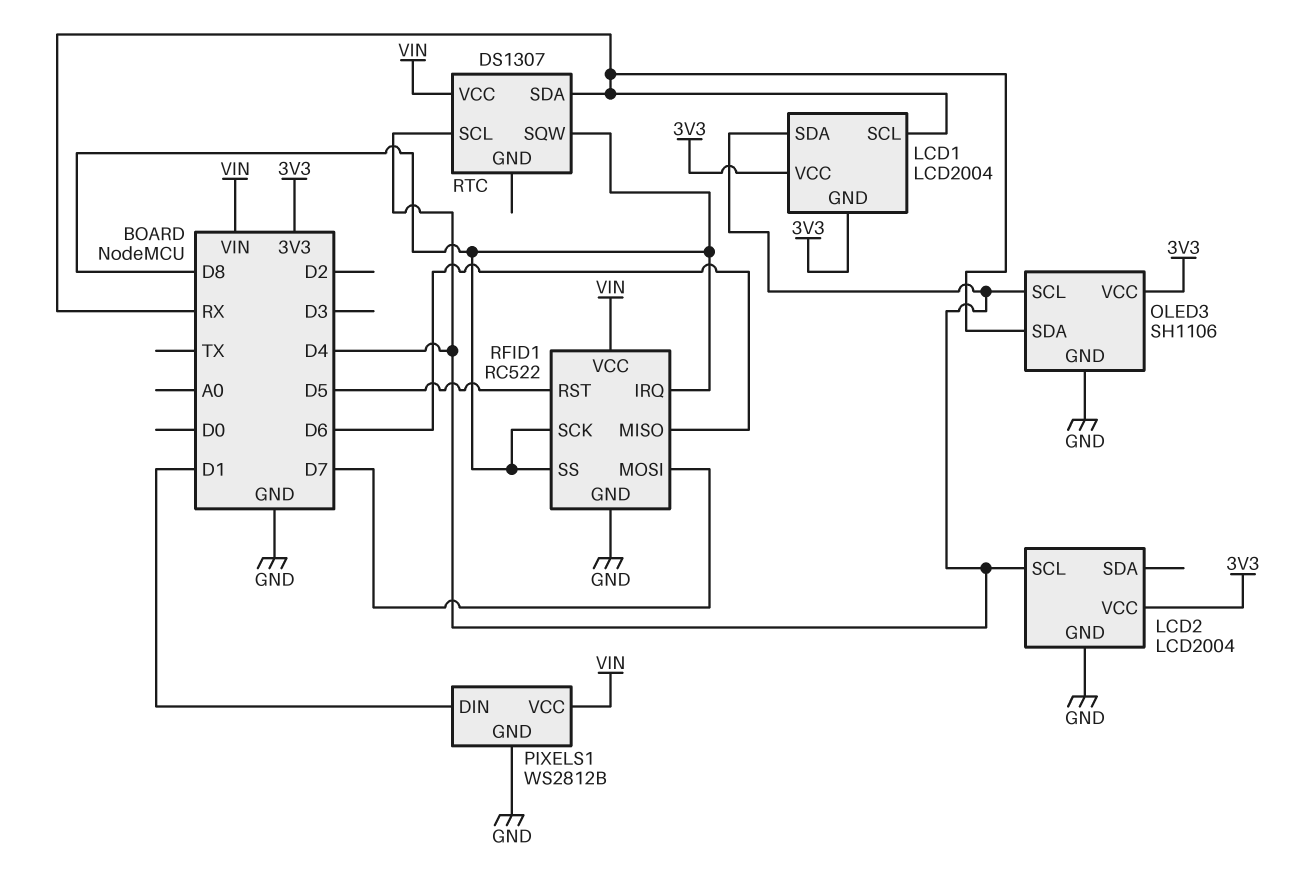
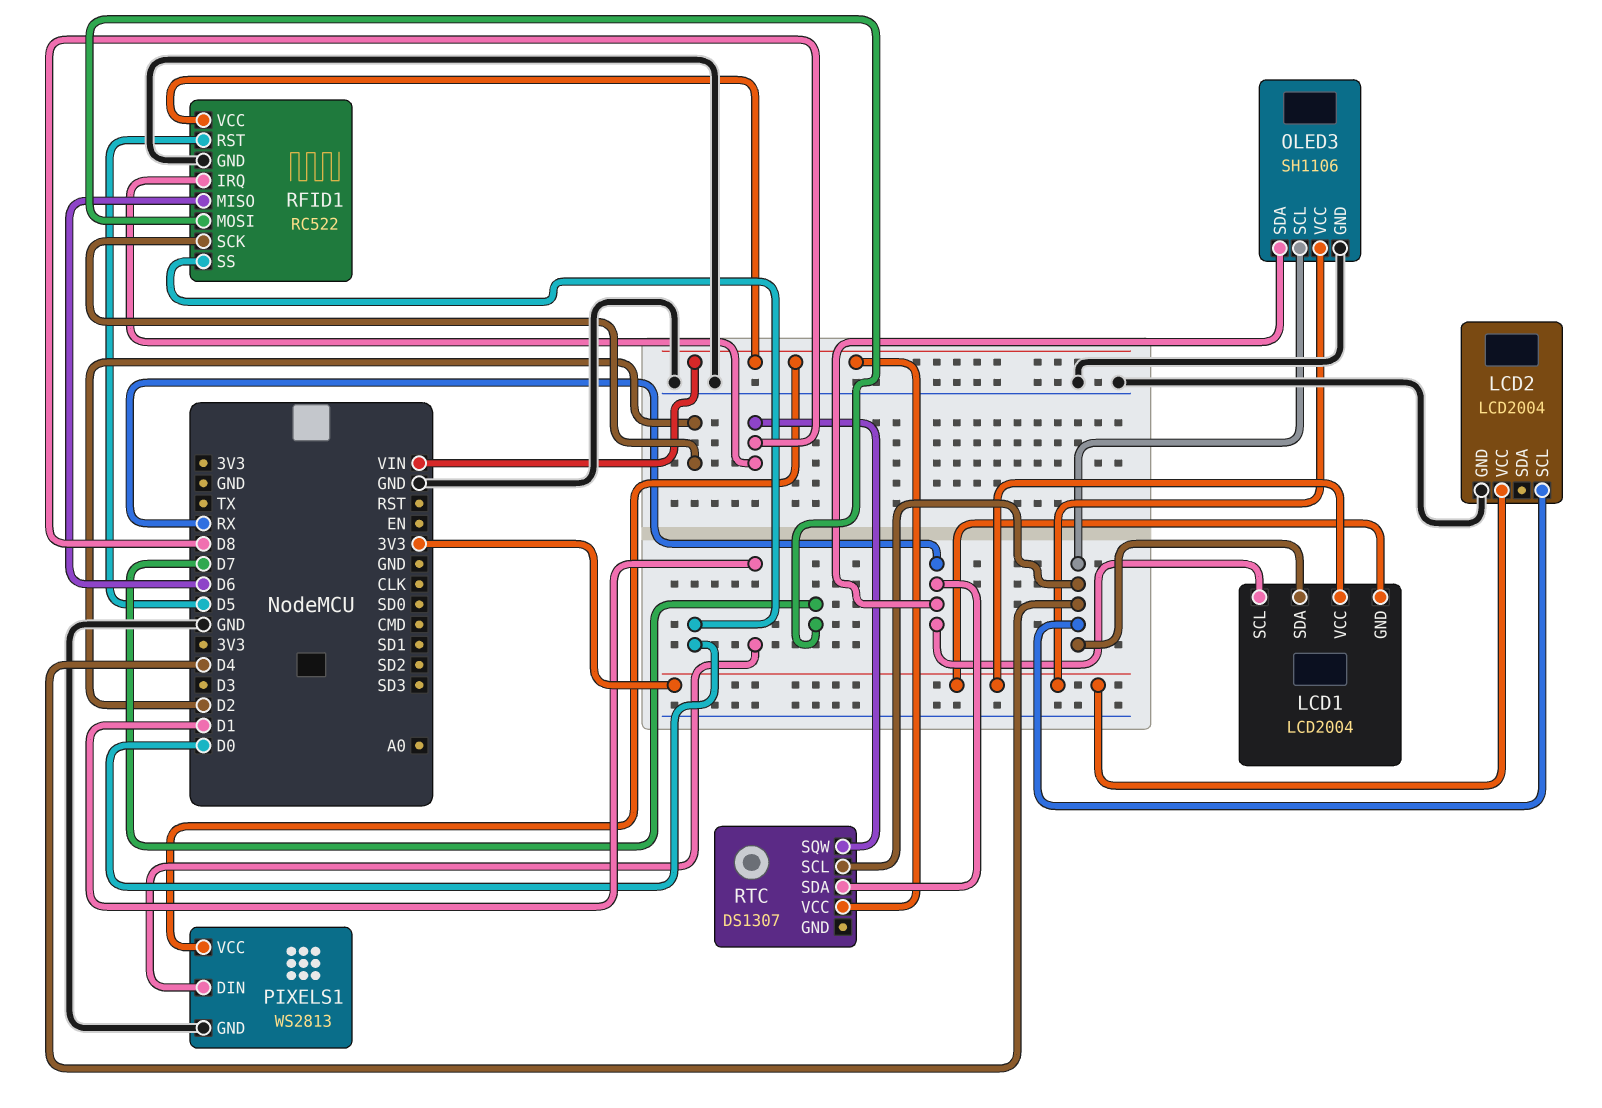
PIXELS1: WS2812B -> WS2813
RFID1 pin SCK: D8 -> D2
RFID1 pin SS: D8 -> D0

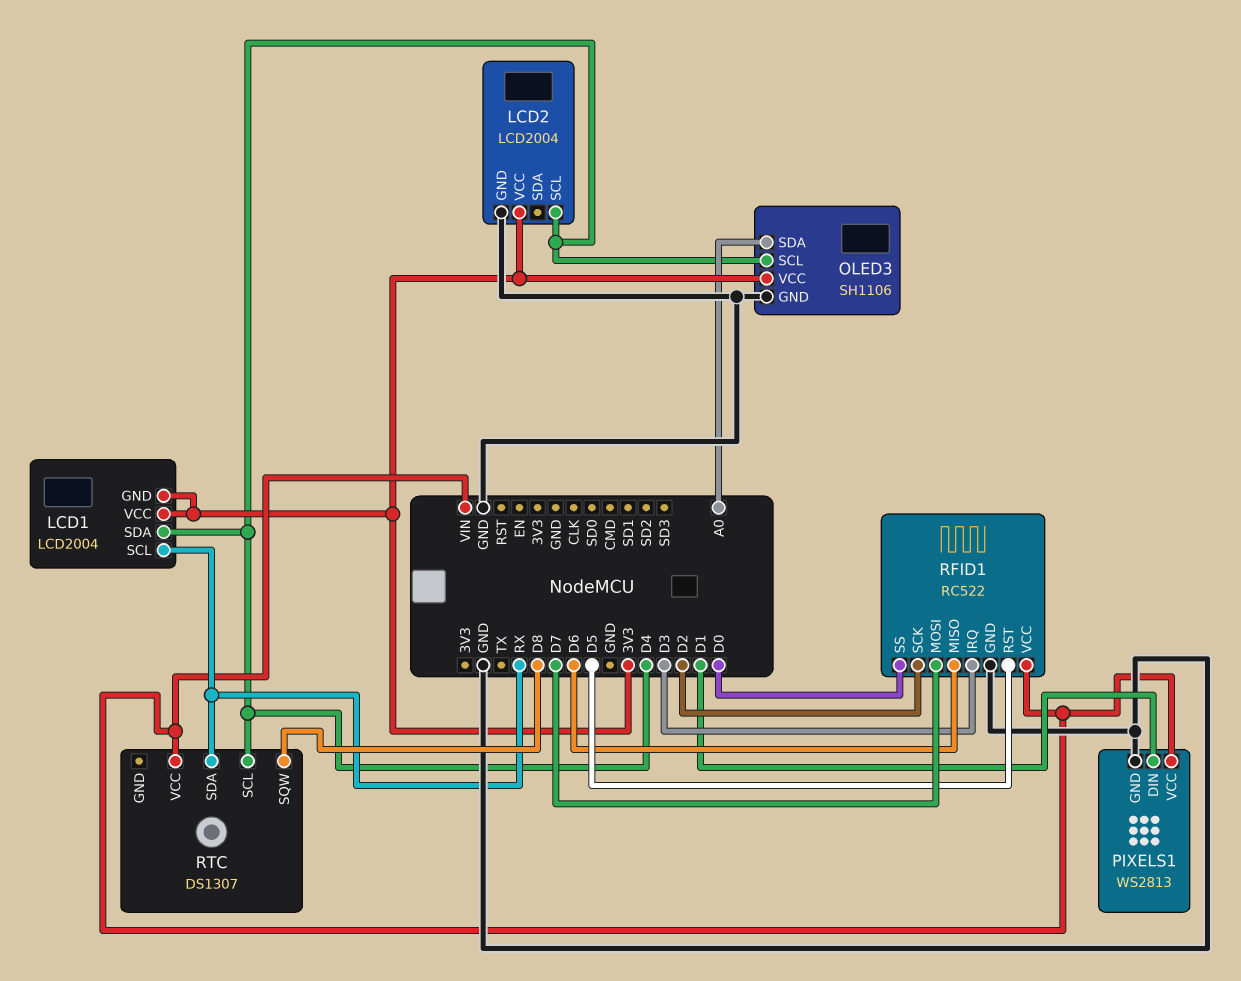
OLED3 pin SDA: RX -> A0
RFID1 pin IRQ: D8 -> D3

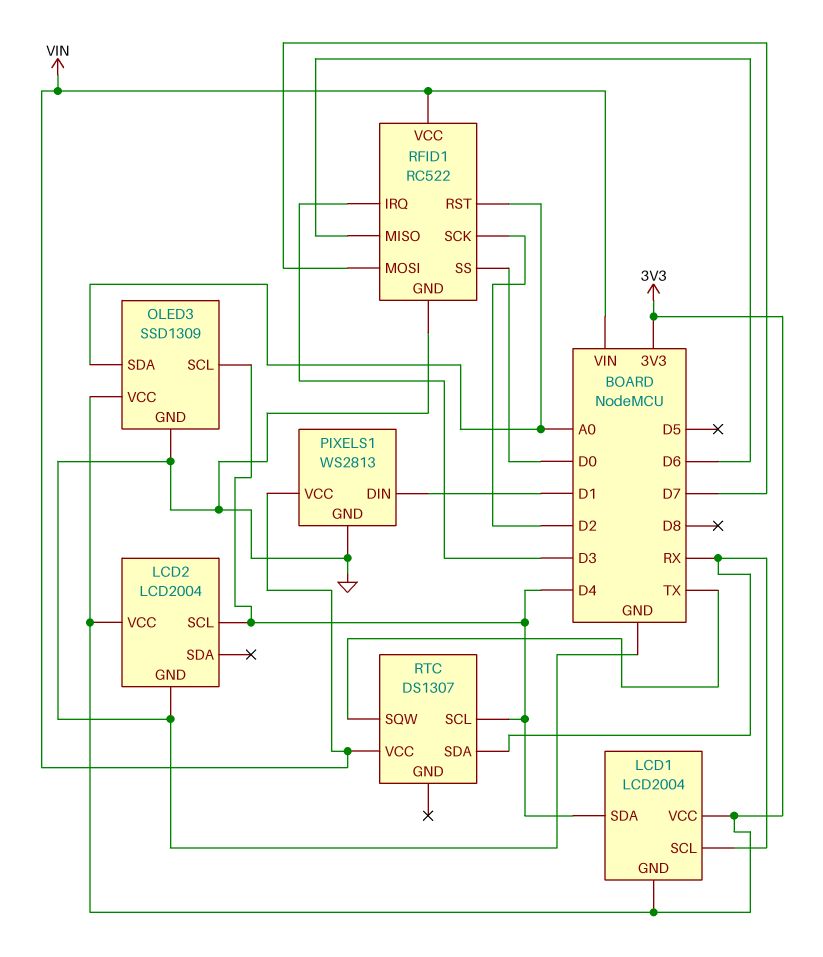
OLED3: SH1106 -> SSD1309
RFID1 pin RST: D5 -> A0
RTC pin SQW: D8 -> TX

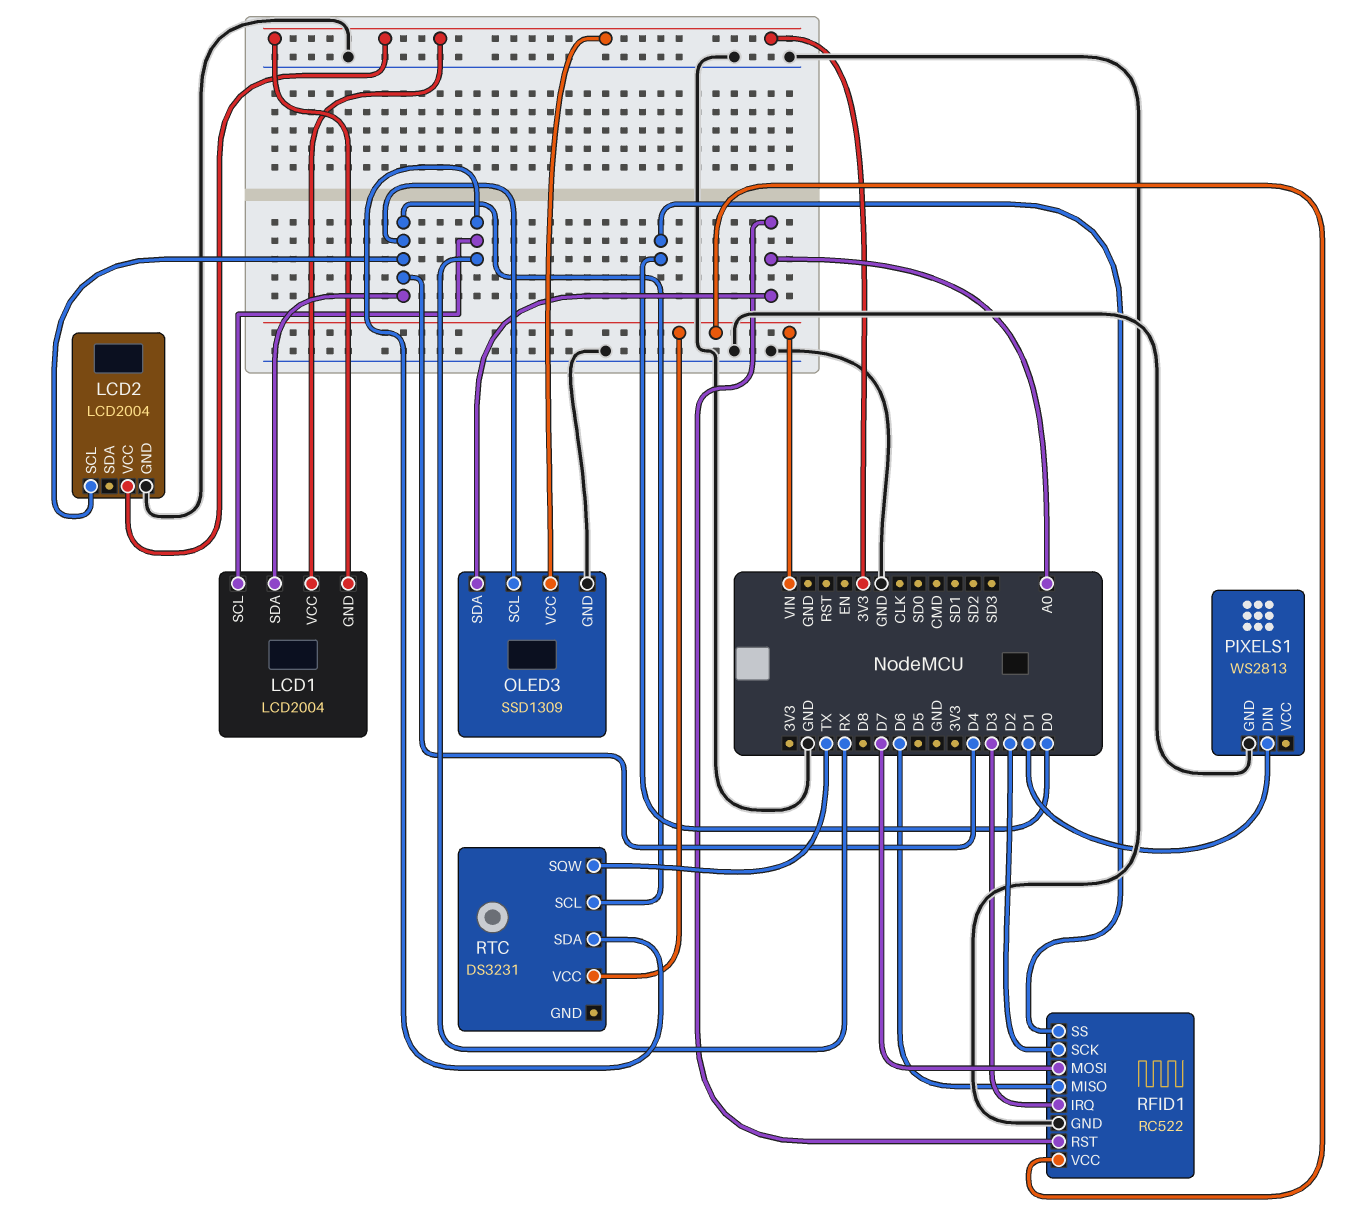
PIXELS1 pin VCC: VIN -> none
RTC: DS1307 -> DS3231

